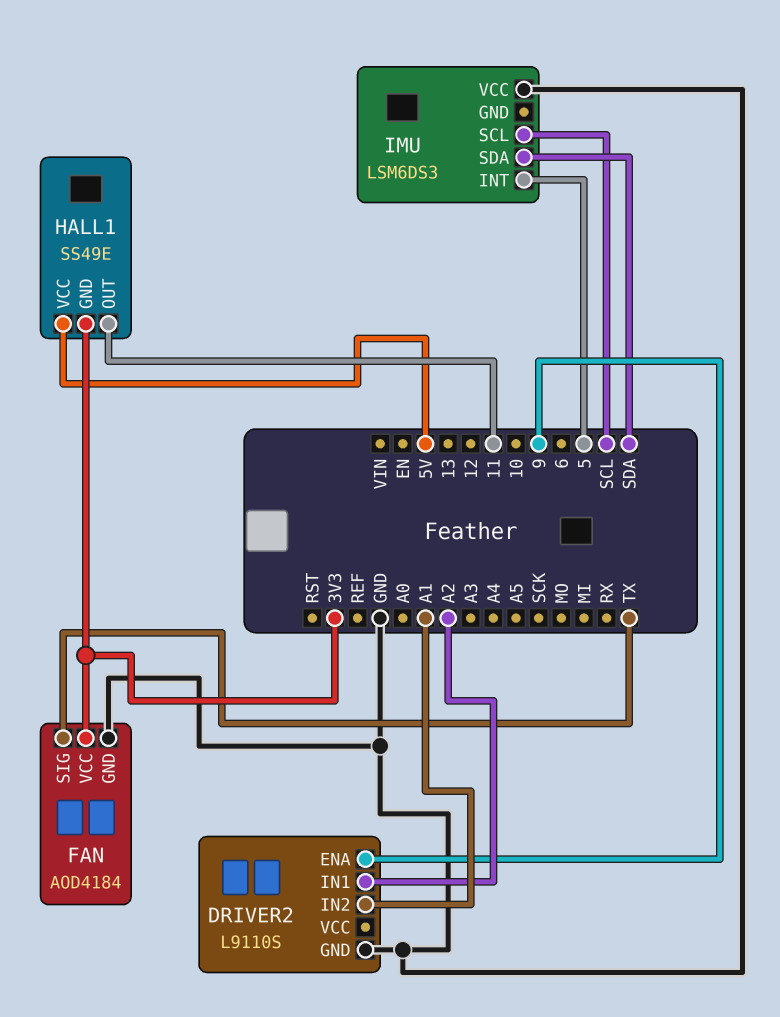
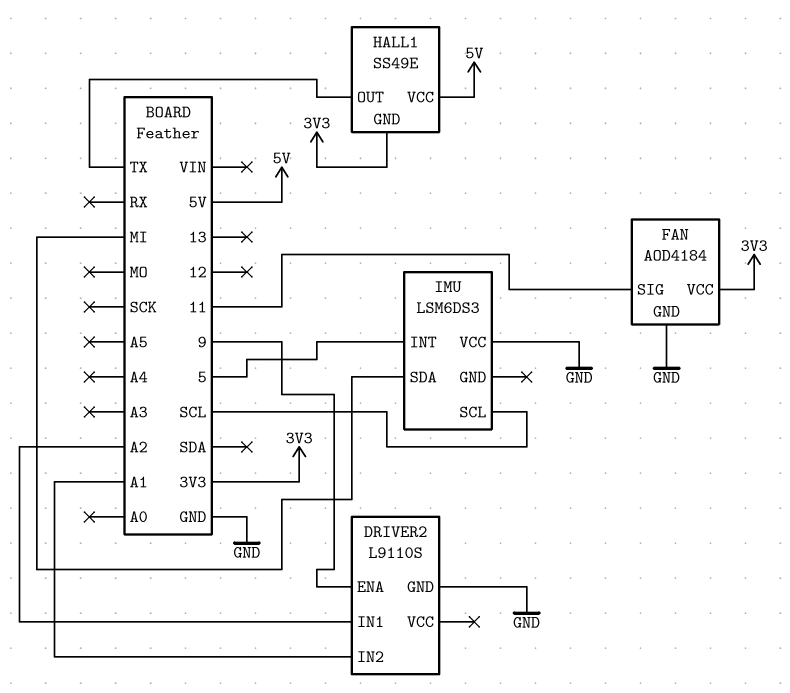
FAN pin SIG: TX -> 11
HALL1 pin OUT: 11 -> TX
IMU pin SDA: SDA -> MI

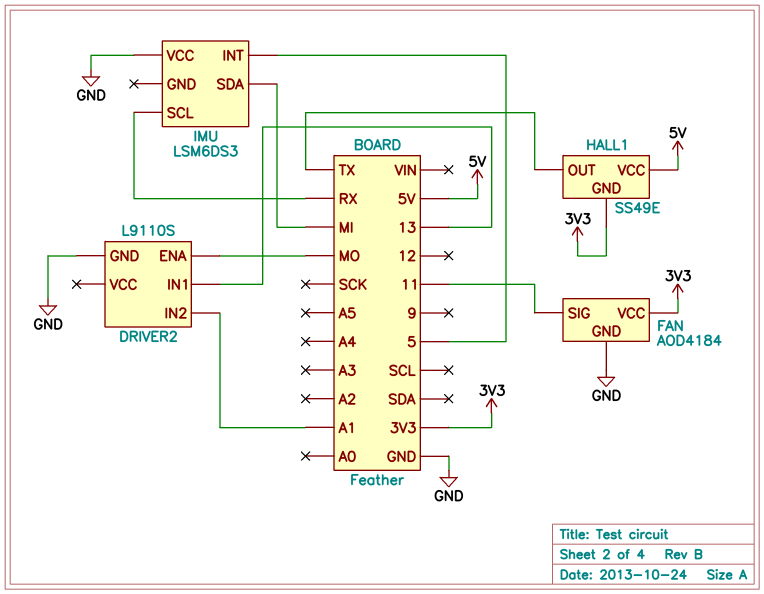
DRIVER2 pin ENA: 9 -> MO
DRIVER2 pin IN1: A2 -> 13
IMU pin SCL: SCL -> RX

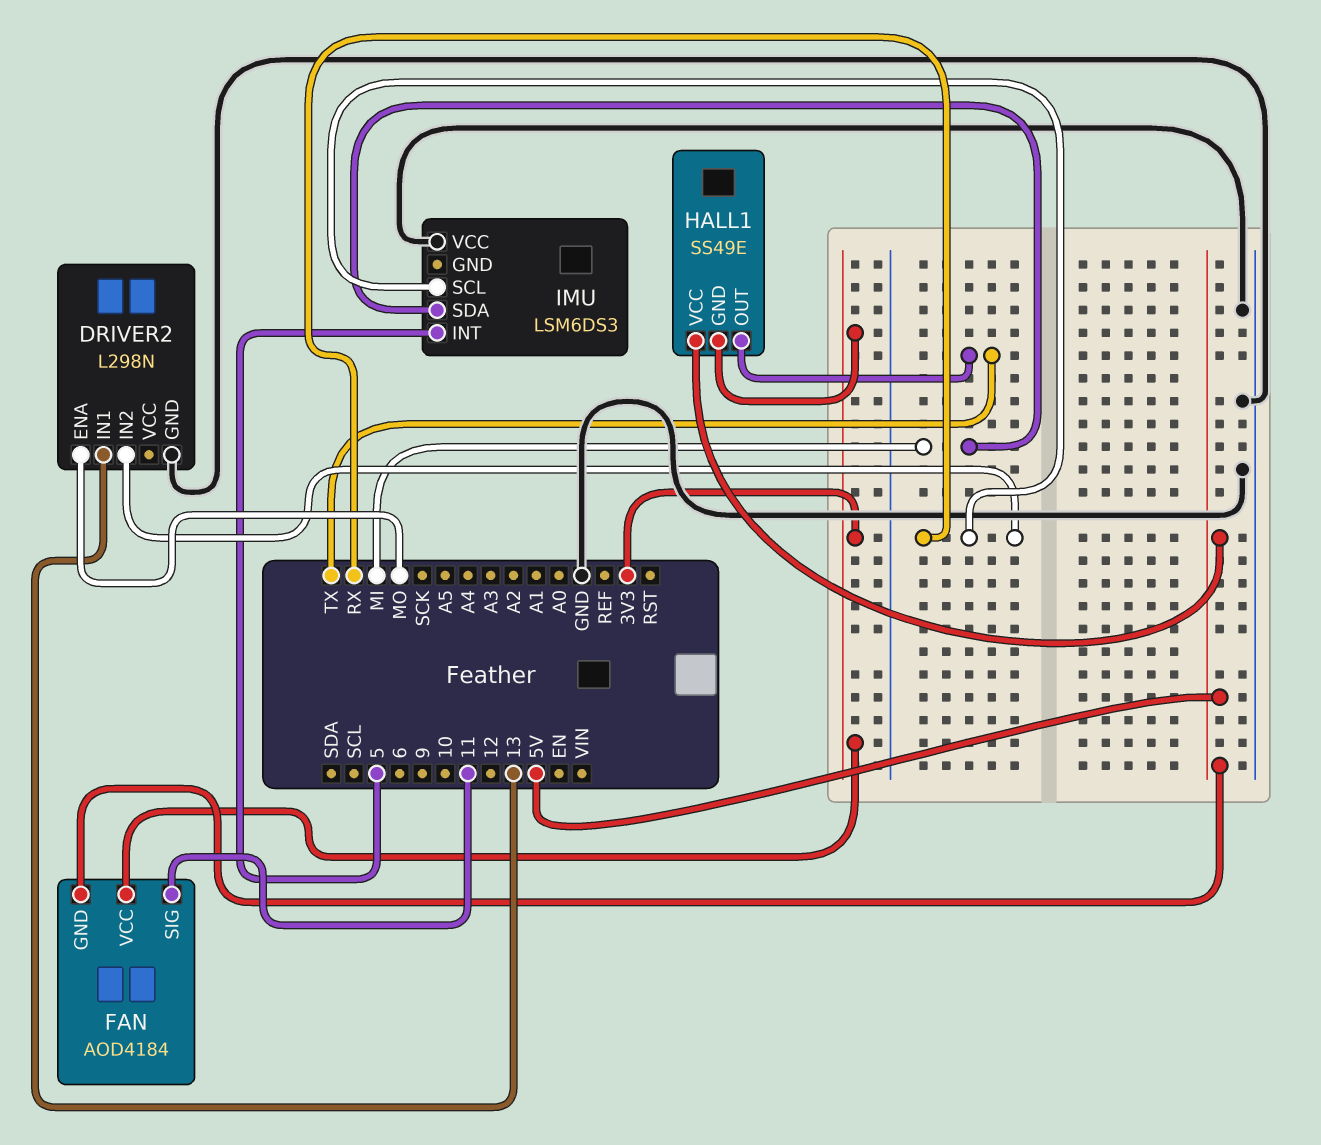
DRIVER2: L9110S -> L298N
DRIVER2 pin IN2: A1 -> RX
FAN pin GND: GND -> 5V

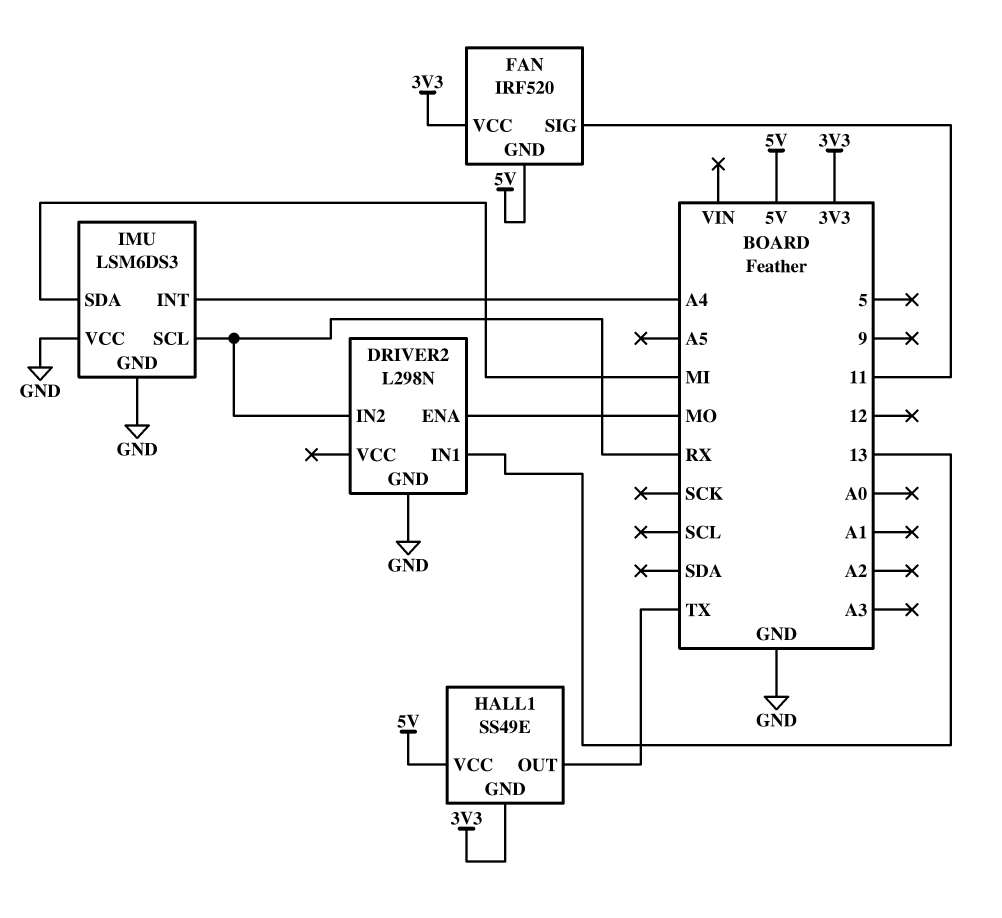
FAN: AOD4184 -> IRF520
IMU pin GND: none -> GND
IMU pin INT: 5 -> A4

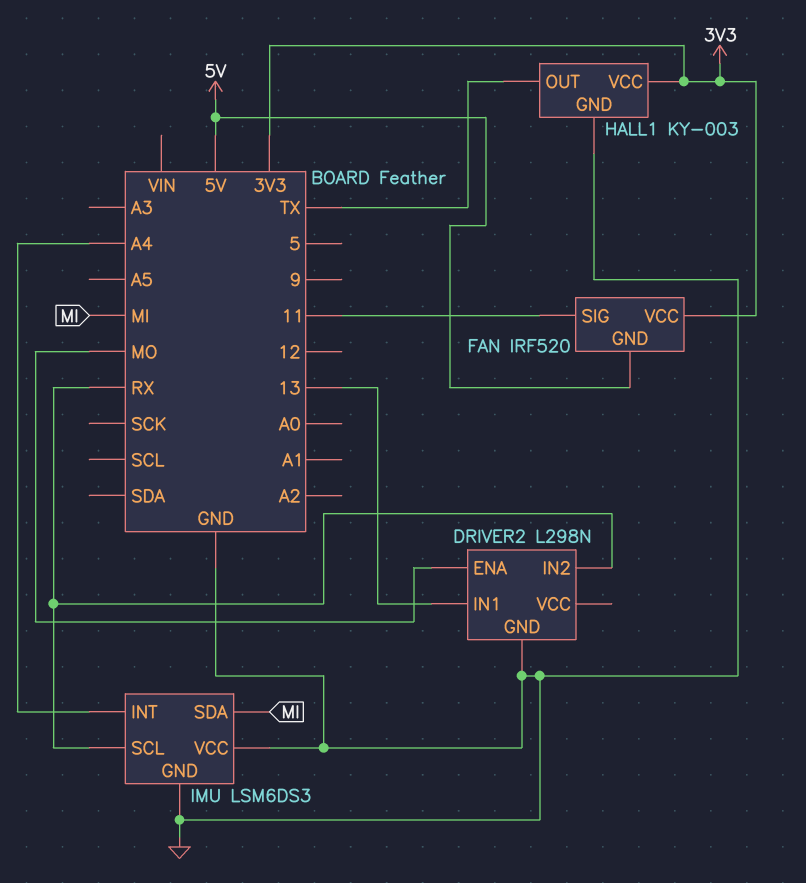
HALL1: SS49E -> KY-003
HALL1 pin GND: 3V3 -> GND
HALL1 pin VCC: 5V -> 3V3

